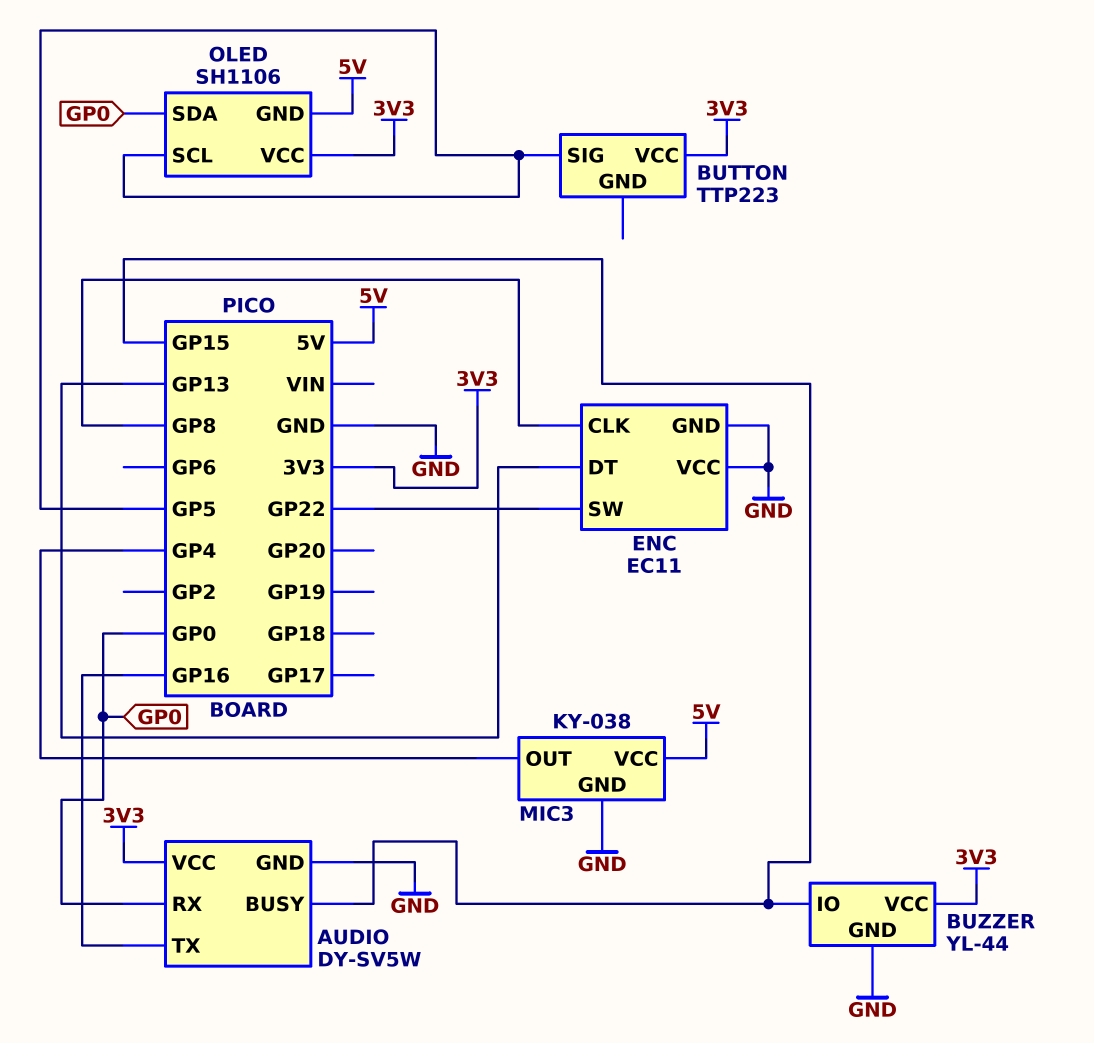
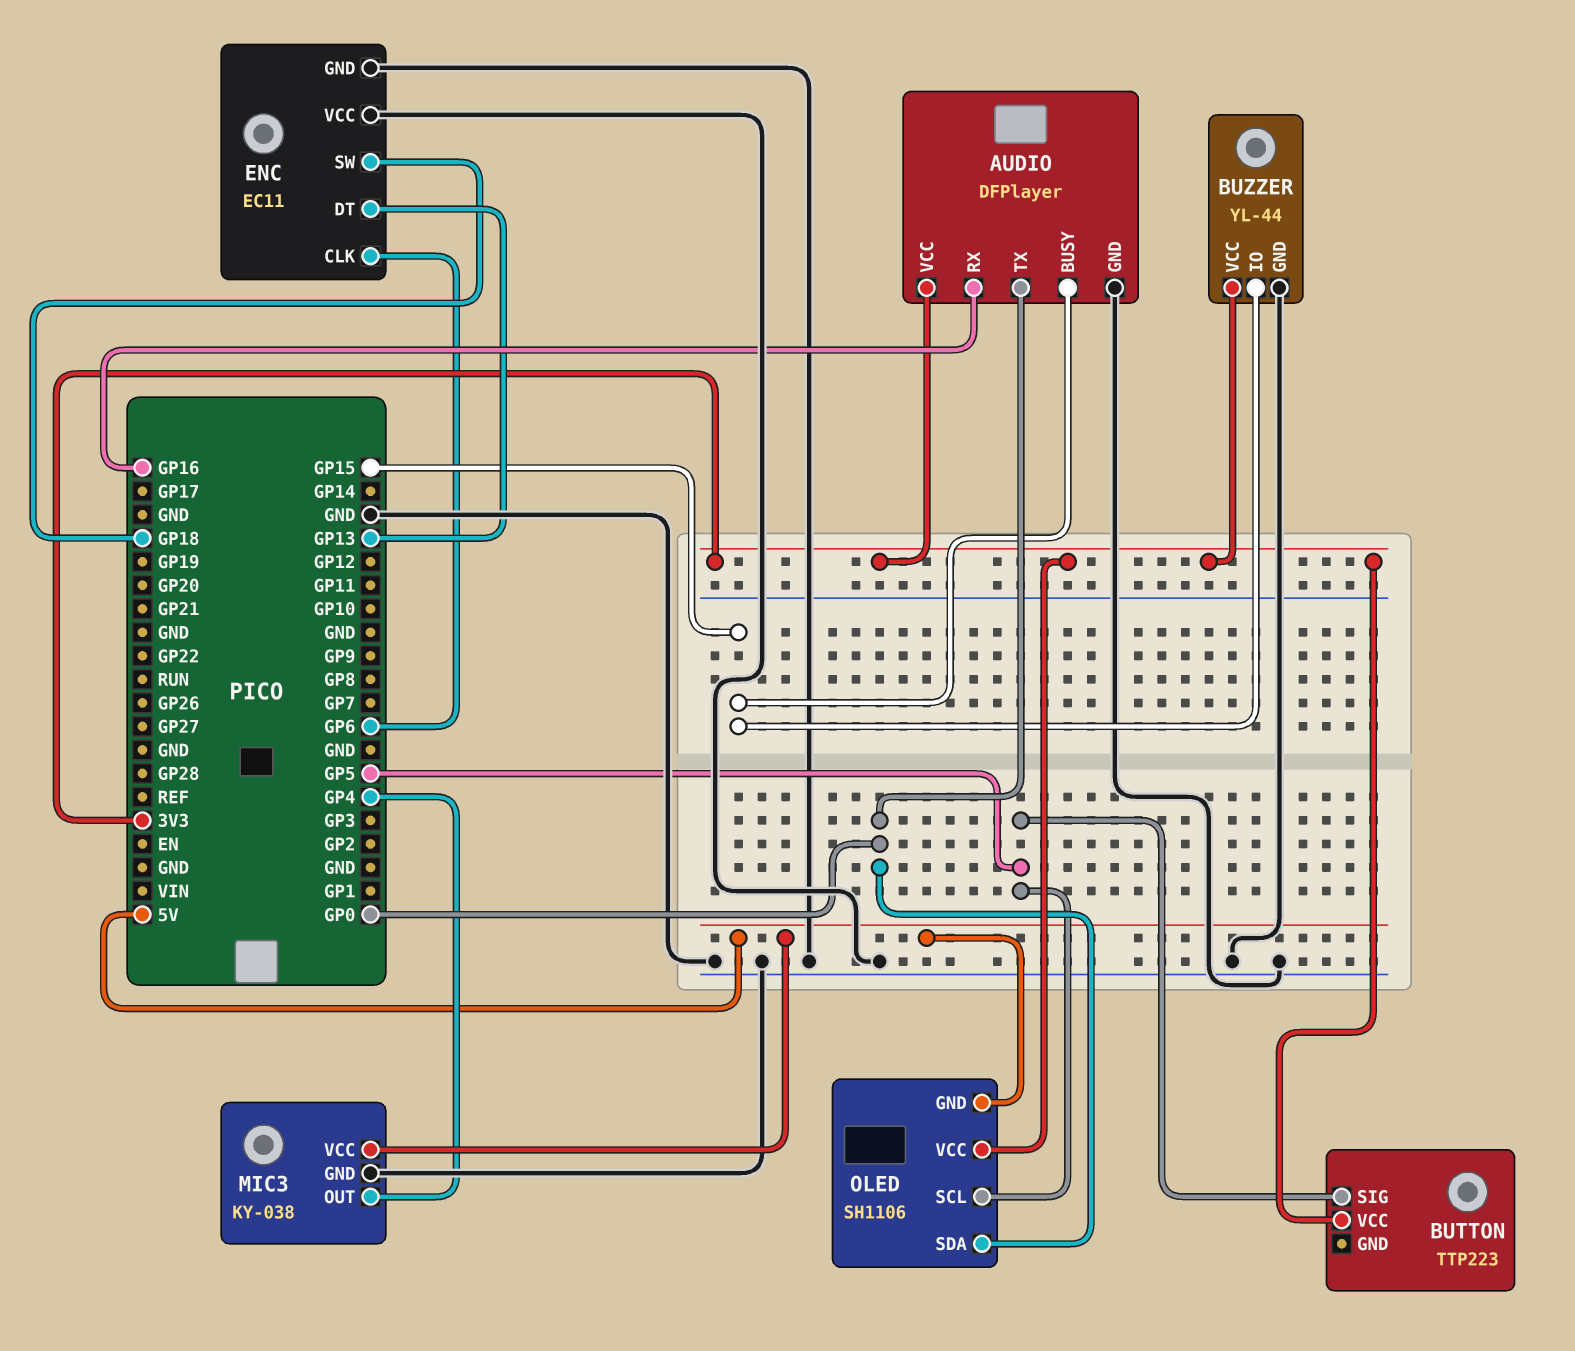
AUDIO: DY-SV5W -> DFPlayer
AUDIO pin RX: GP0 -> GP16
AUDIO pin TX: GP16 -> GP0
ENC pin CLK: GP8 -> GP6
ENC pin SW: GP22 -> GP18

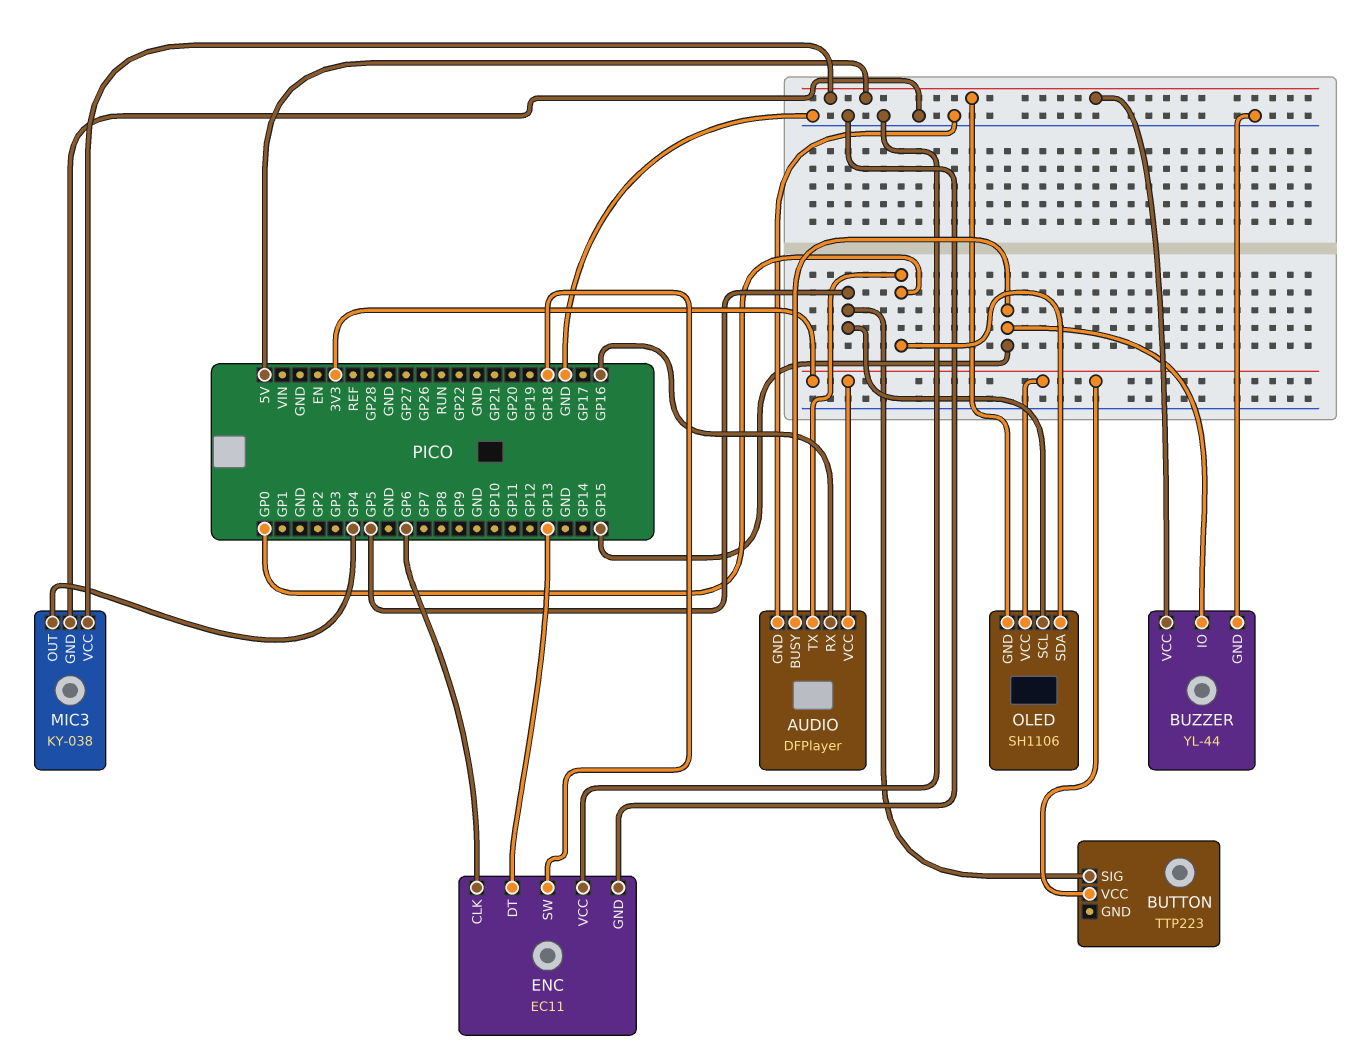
BUZZER pin VCC: 3V3 -> 5V

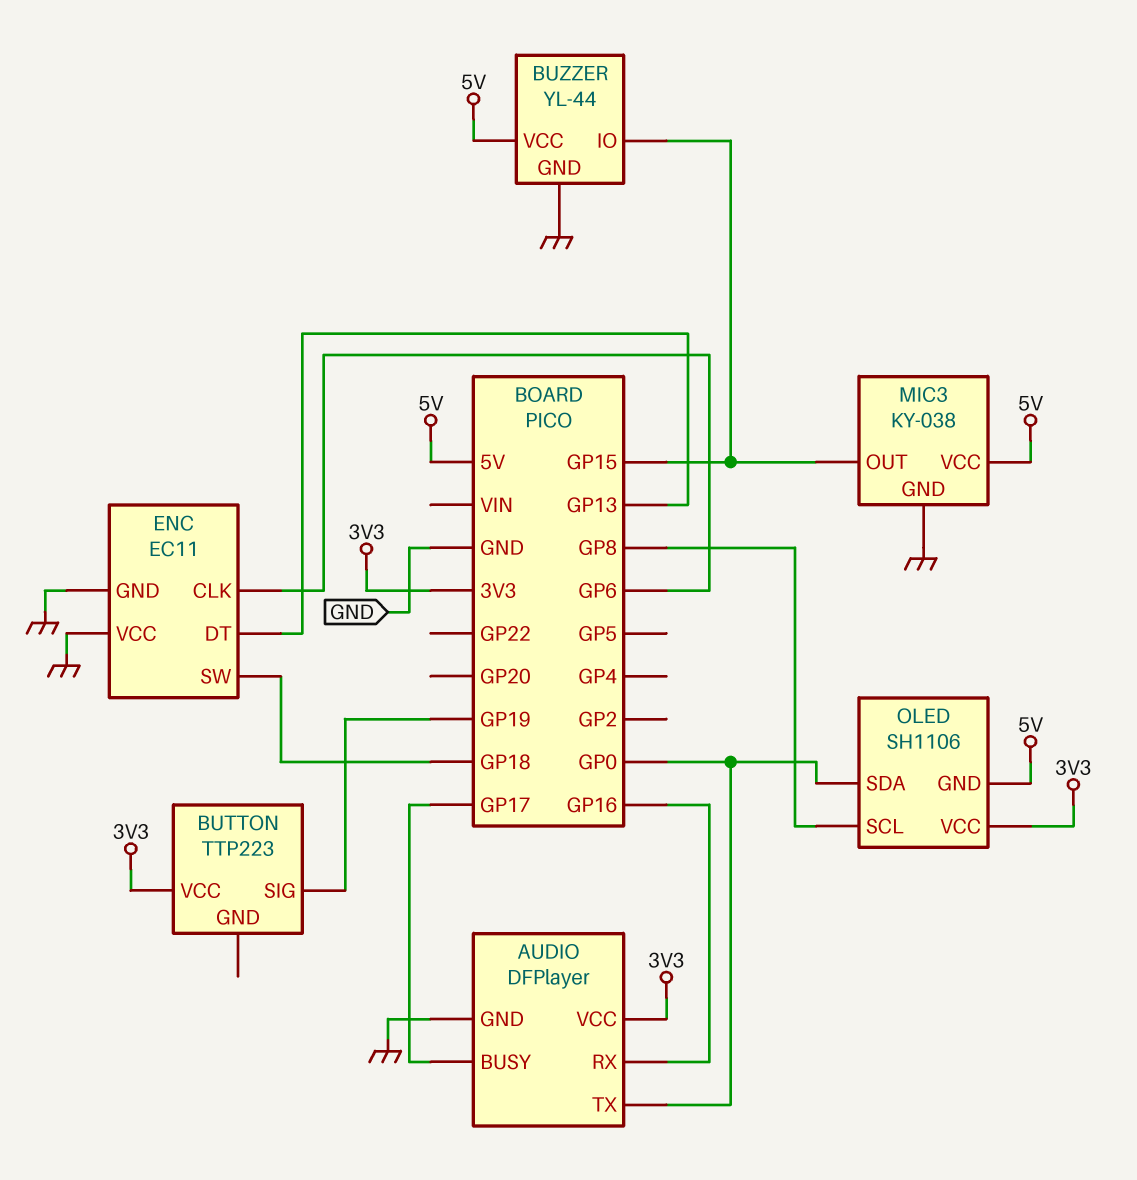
AUDIO pin BUSY: GP15 -> GP17
BUTTON pin SIG: GP5 -> GP19
MIC3 pin OUT: GP4 -> GP15
OLED pin SCL: GP5 -> GP8

